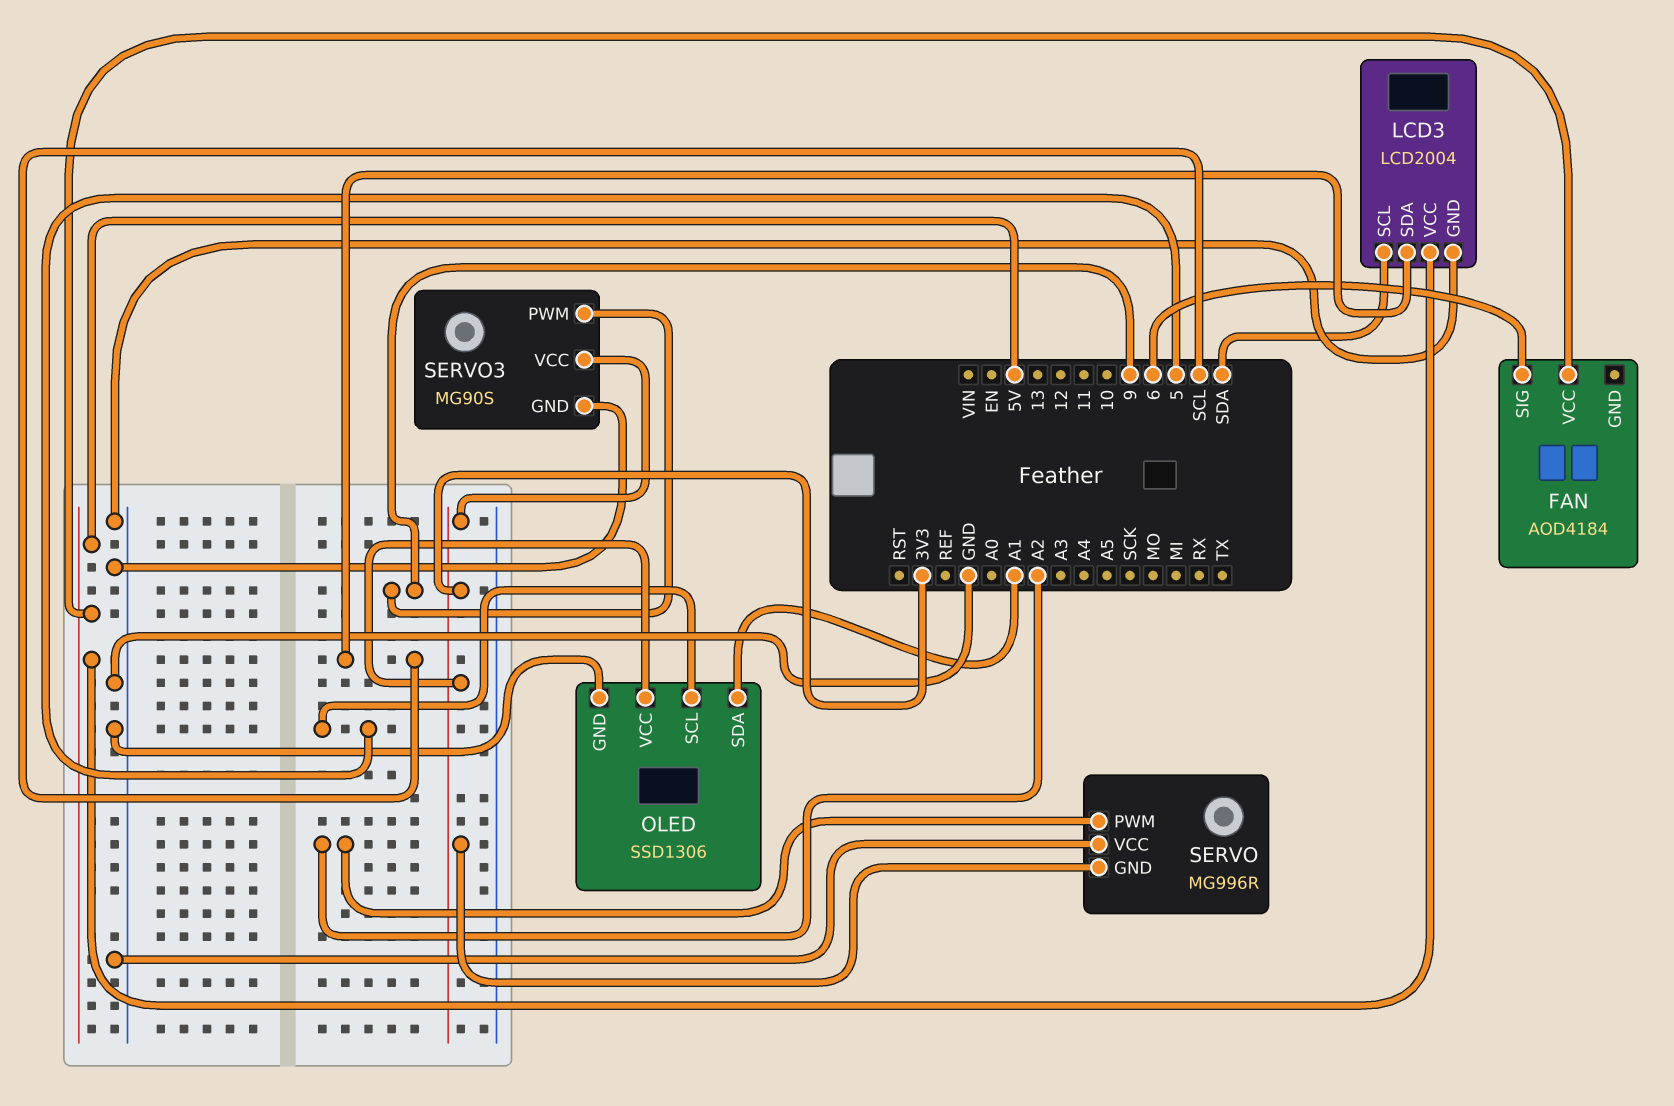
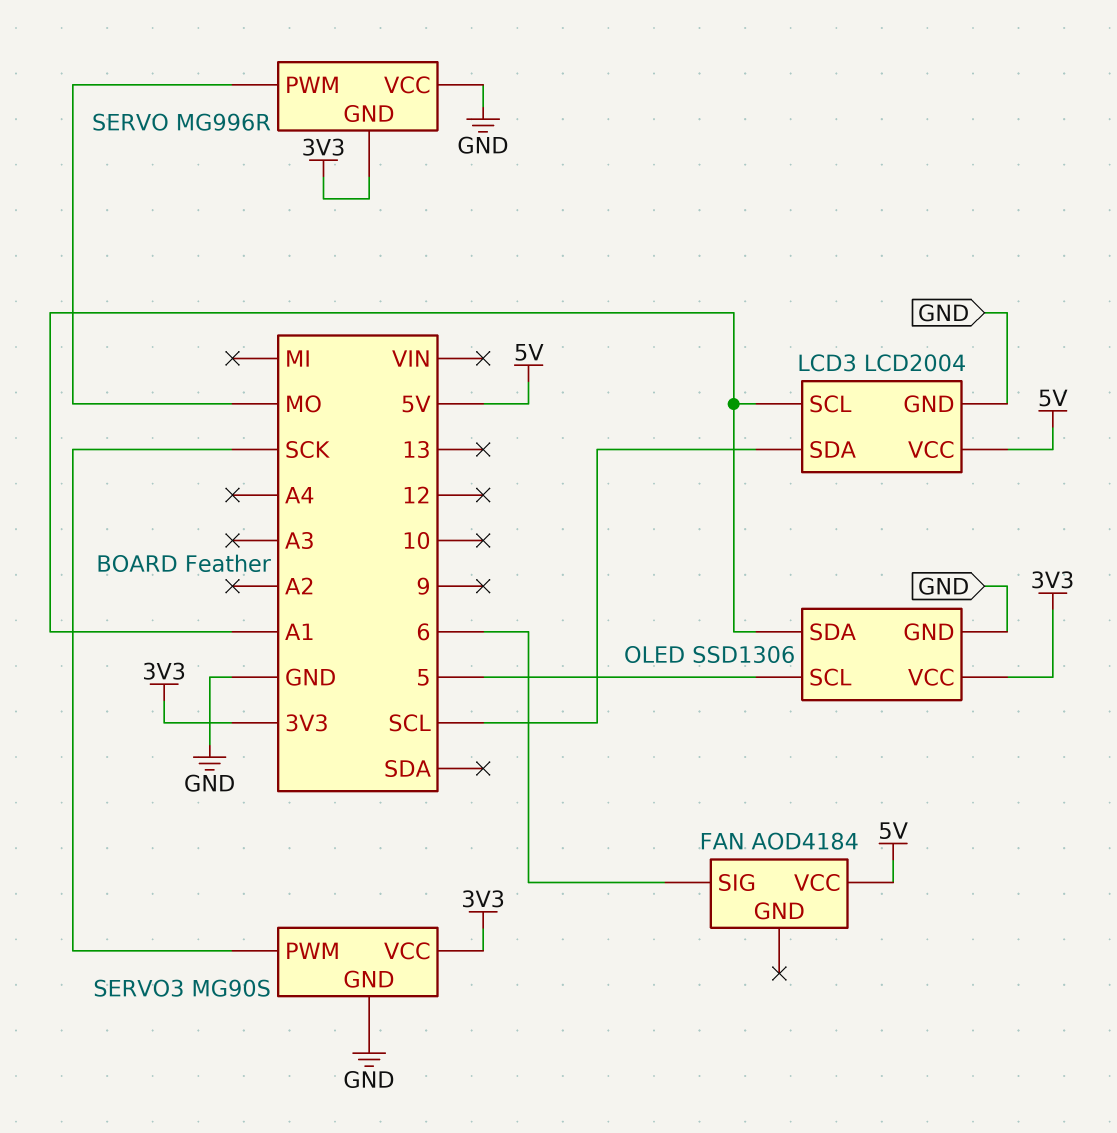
LCD3 pin SCL: SDA -> A1
SERVO pin PWM: A2 -> MO
SERVO3 pin PWM: 9 -> SCK

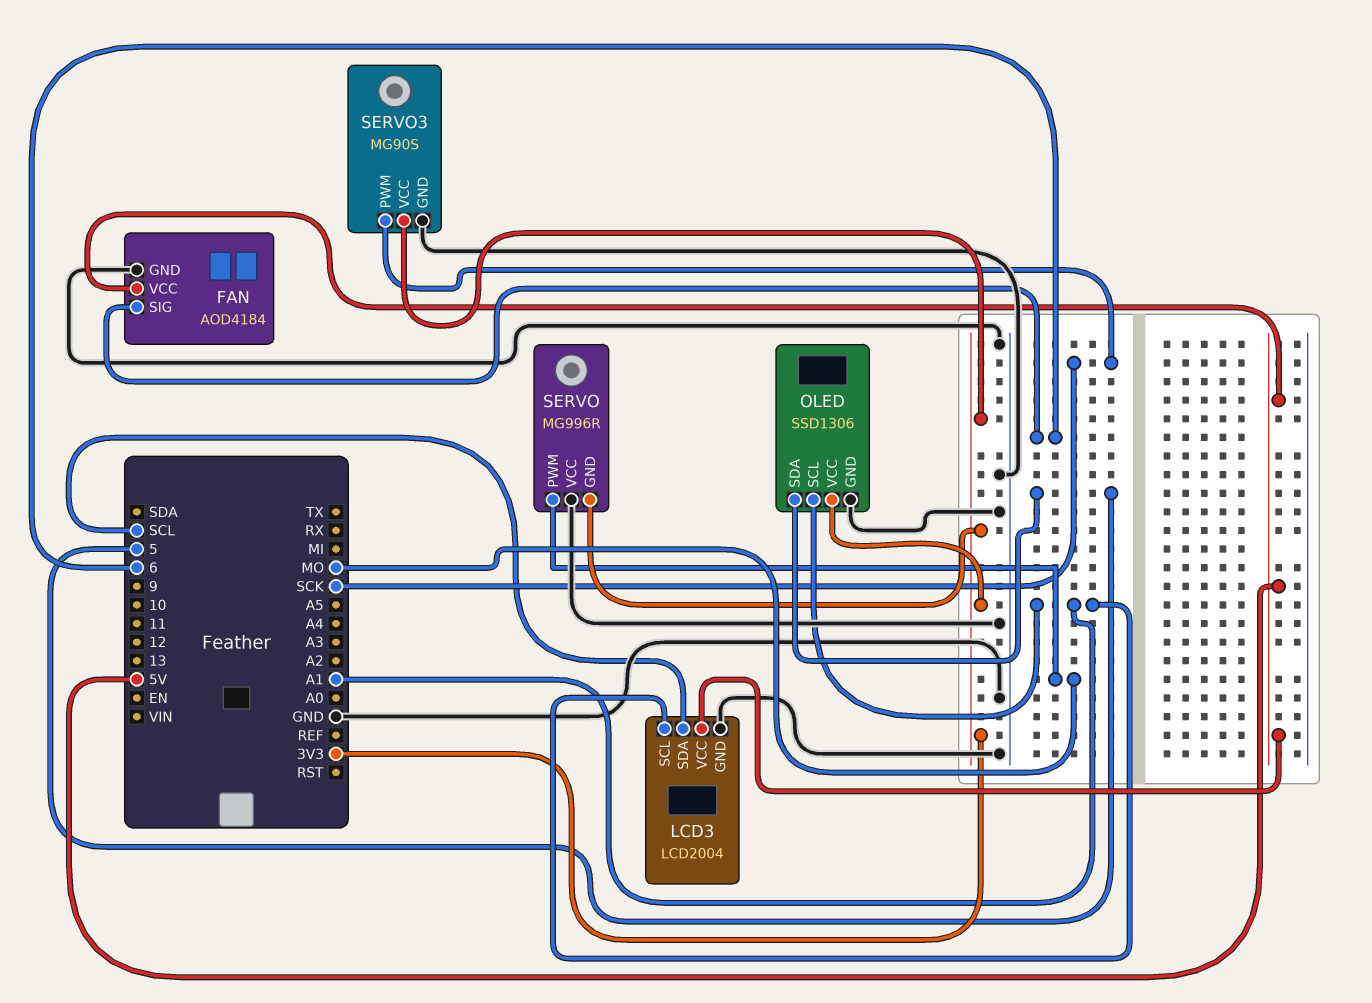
FAN pin GND: none -> GND
OLED pin SCL: 5 -> A1
OLED pin SDA: A1 -> 5

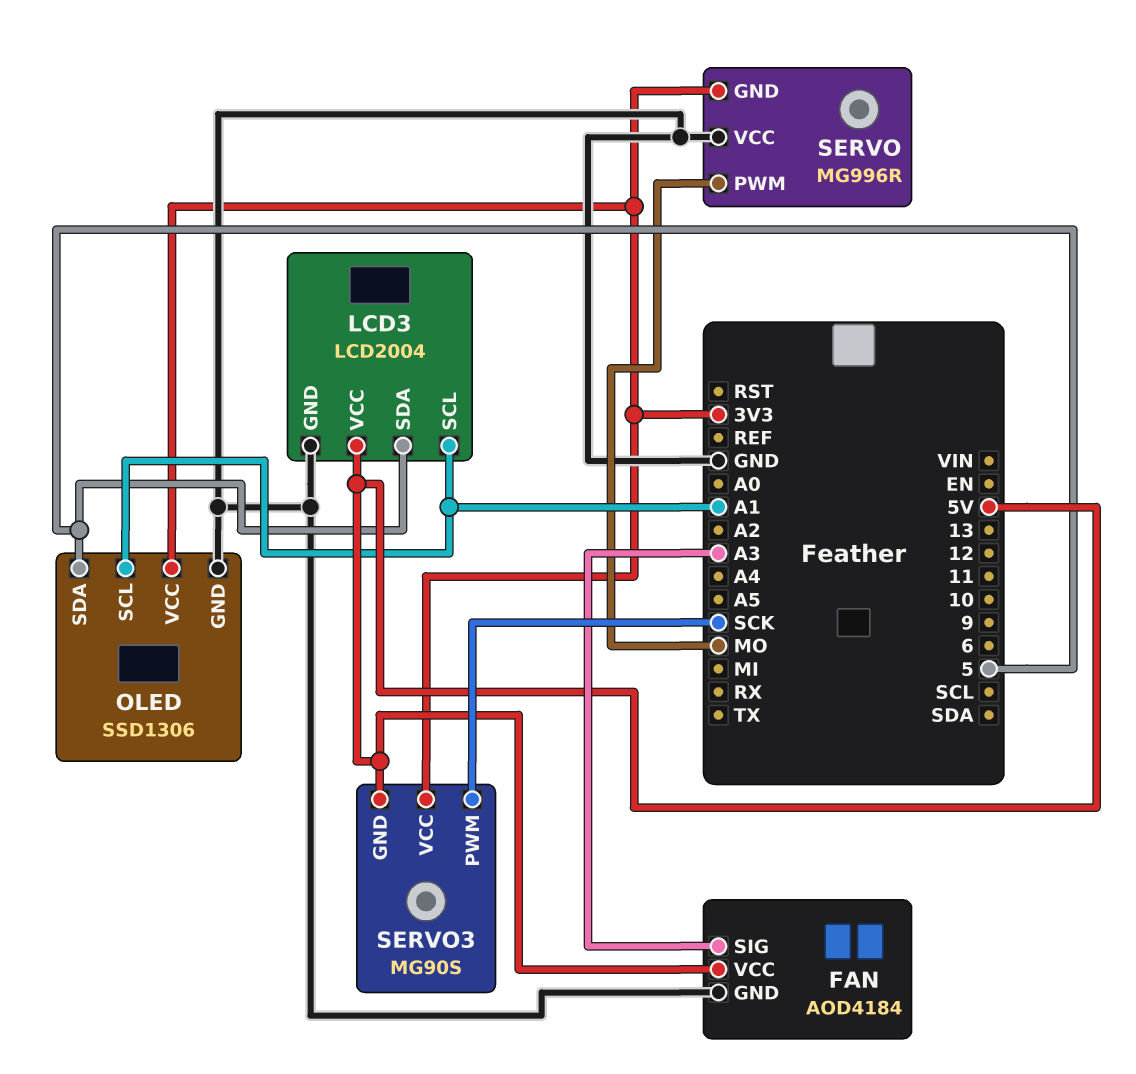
FAN pin SIG: 6 -> A3
LCD3 pin SDA: SCL -> 5
SERVO3 pin GND: GND -> 5V

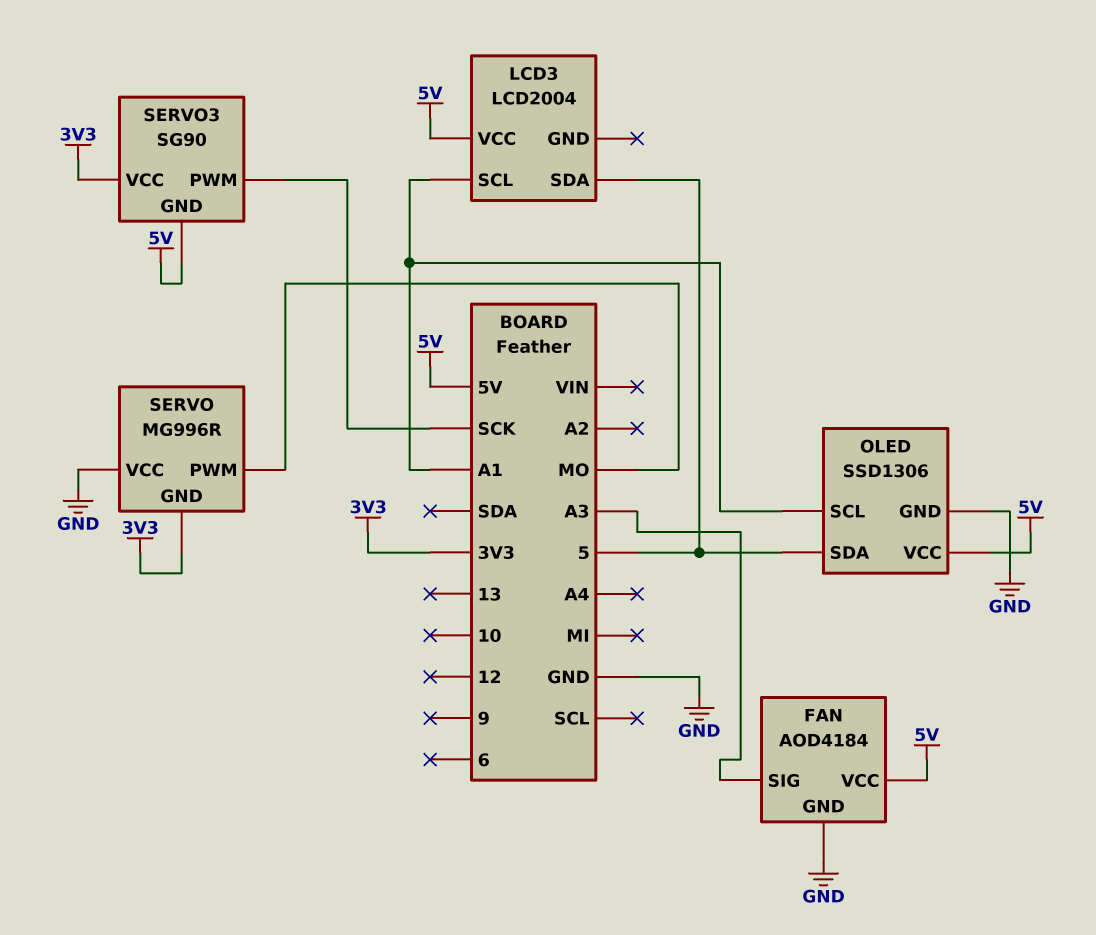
LCD3 pin GND: GND -> none
OLED pin VCC: 3V3 -> 5V
SERVO3: MG90S -> SG90

